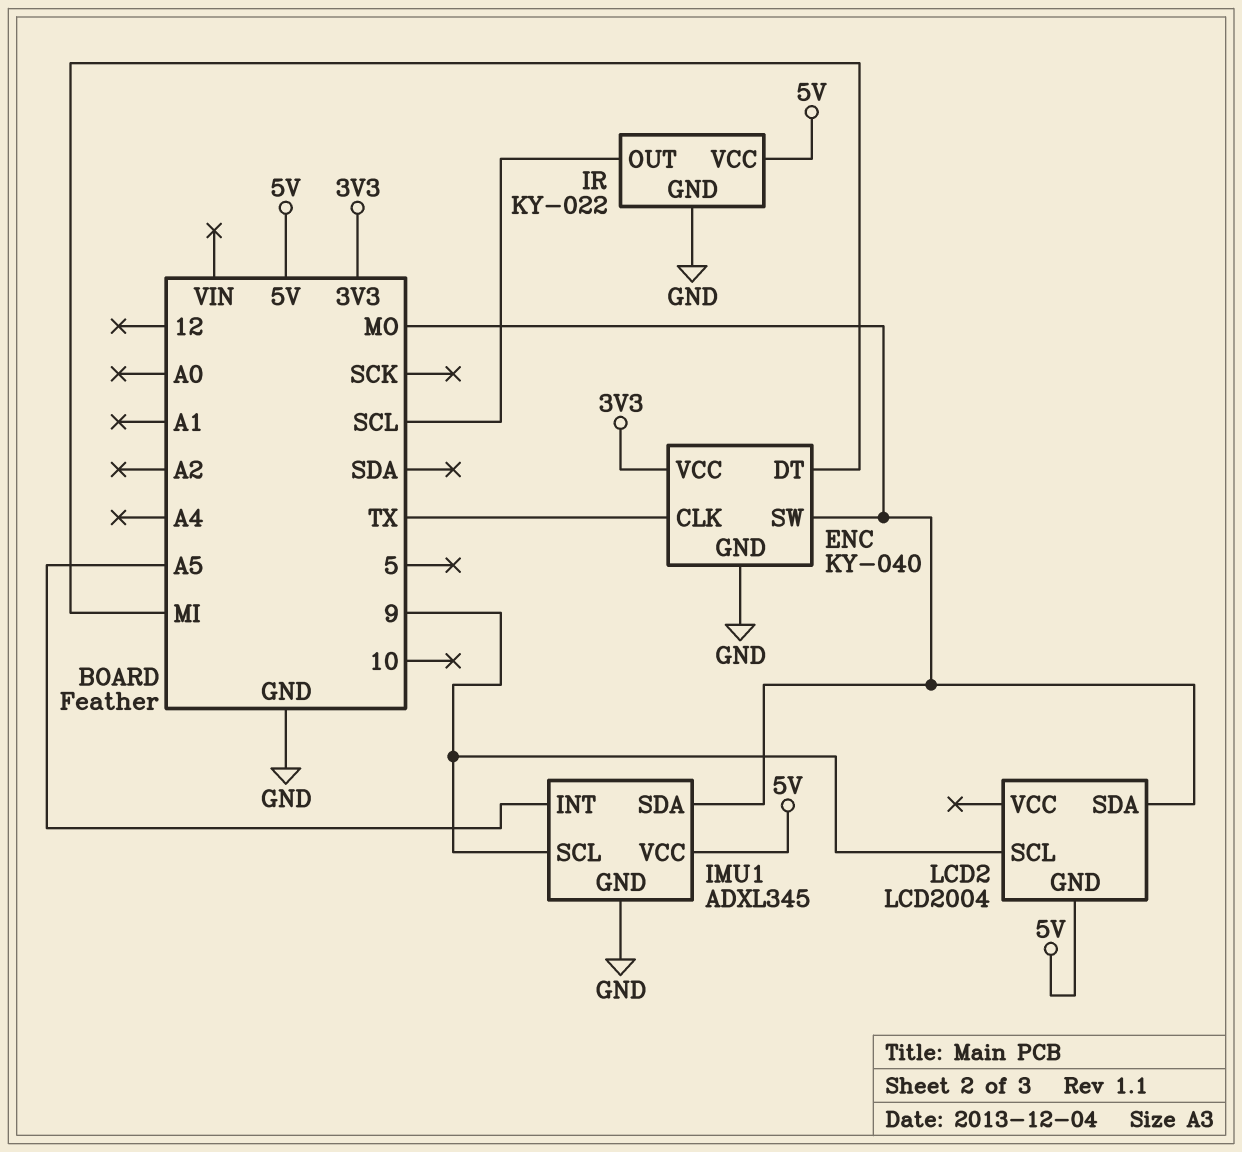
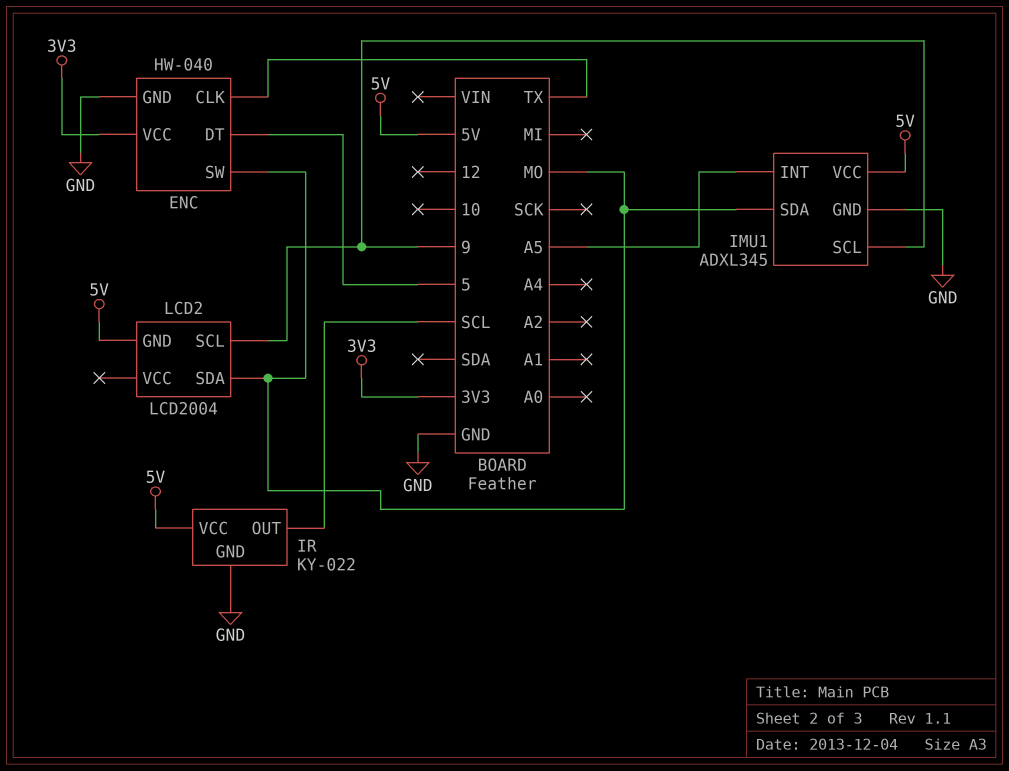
ENC: KY-040 -> HW-040
ENC pin DT: MI -> 5

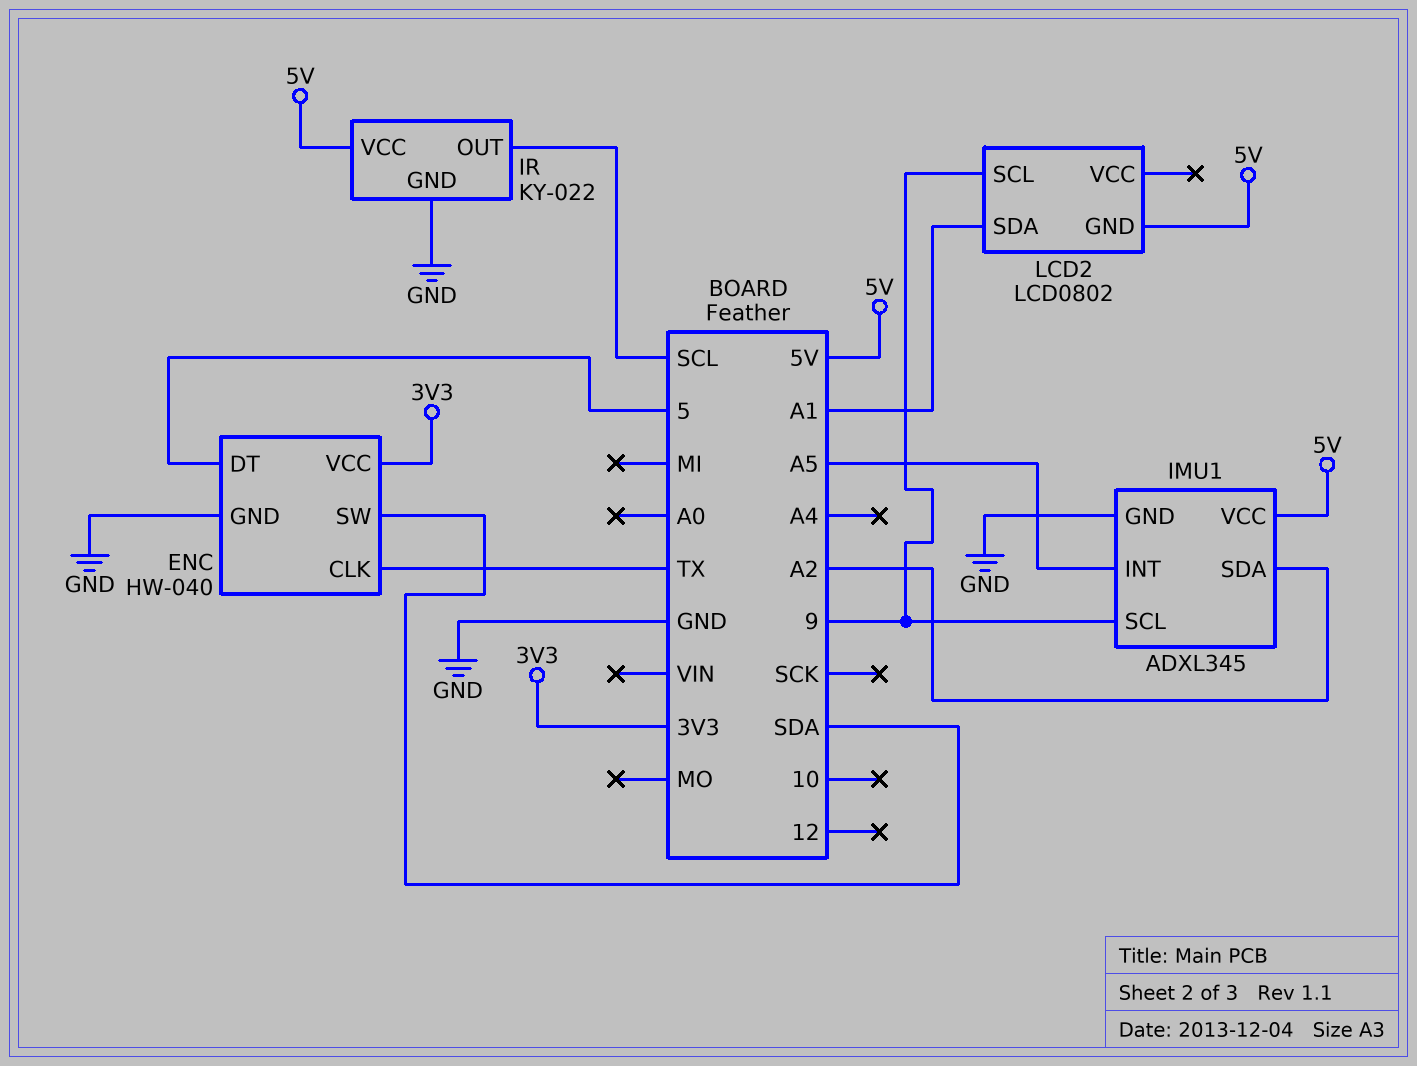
ENC pin SW: MO -> SDA
IMU1 pin SDA: MO -> A2
LCD2: LCD2004 -> LCD0802
LCD2 pin SDA: MO -> A1

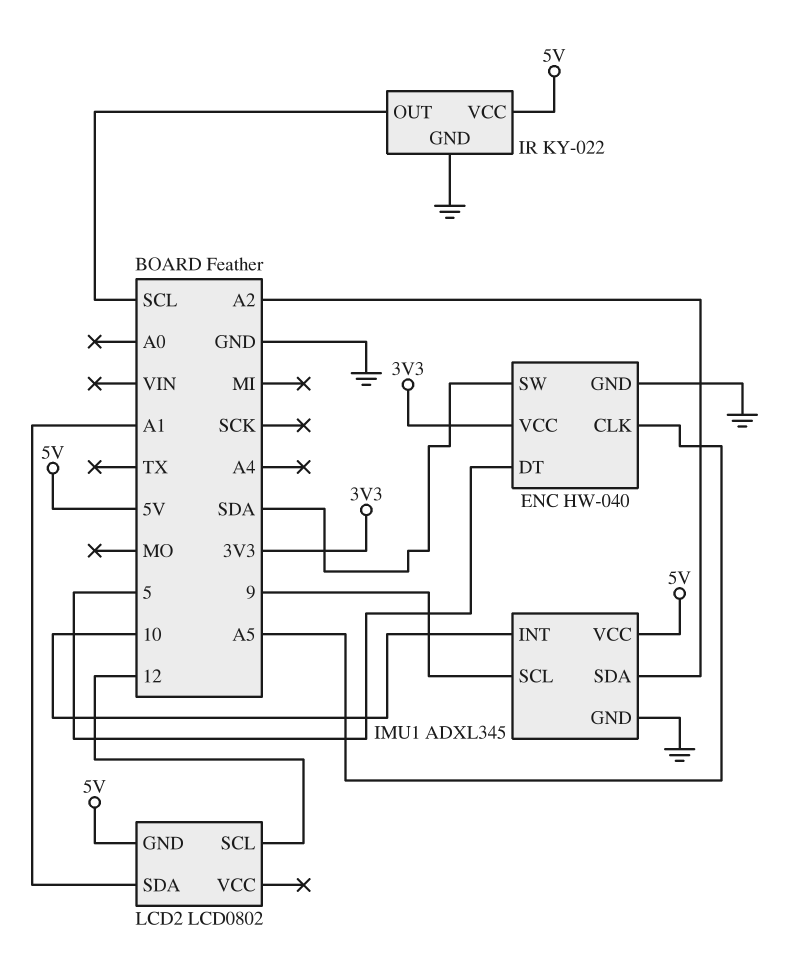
ENC pin CLK: TX -> A5
IMU1 pin INT: A5 -> 10
LCD2 pin SCL: 9 -> 12

